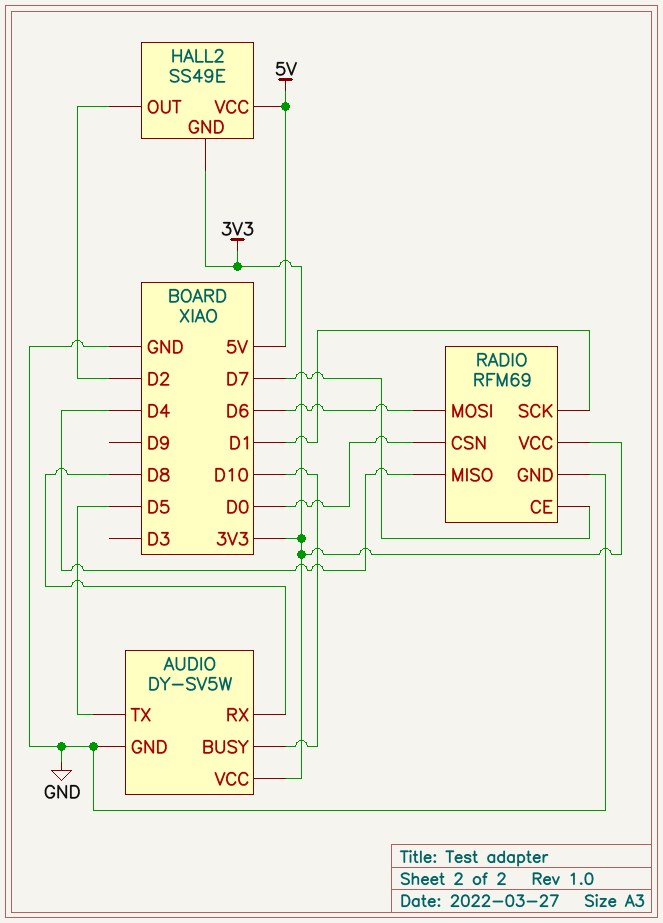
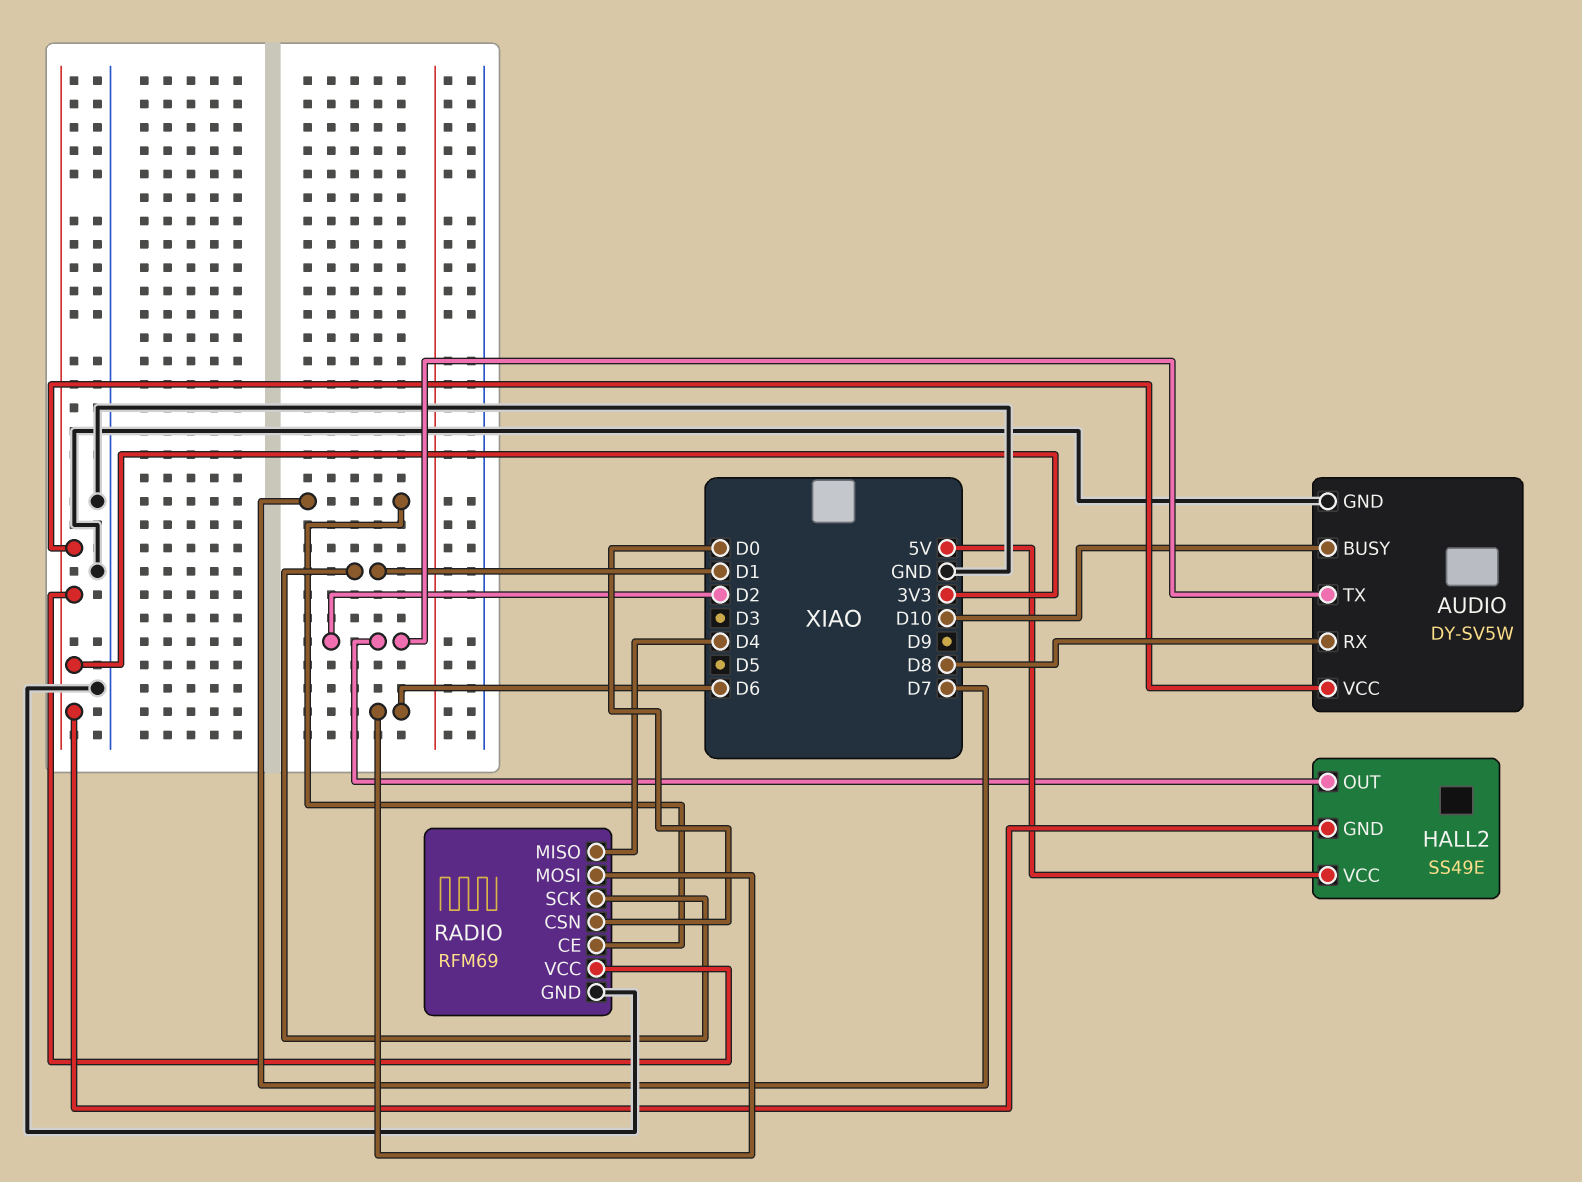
AUDIO pin TX: D5 -> D2

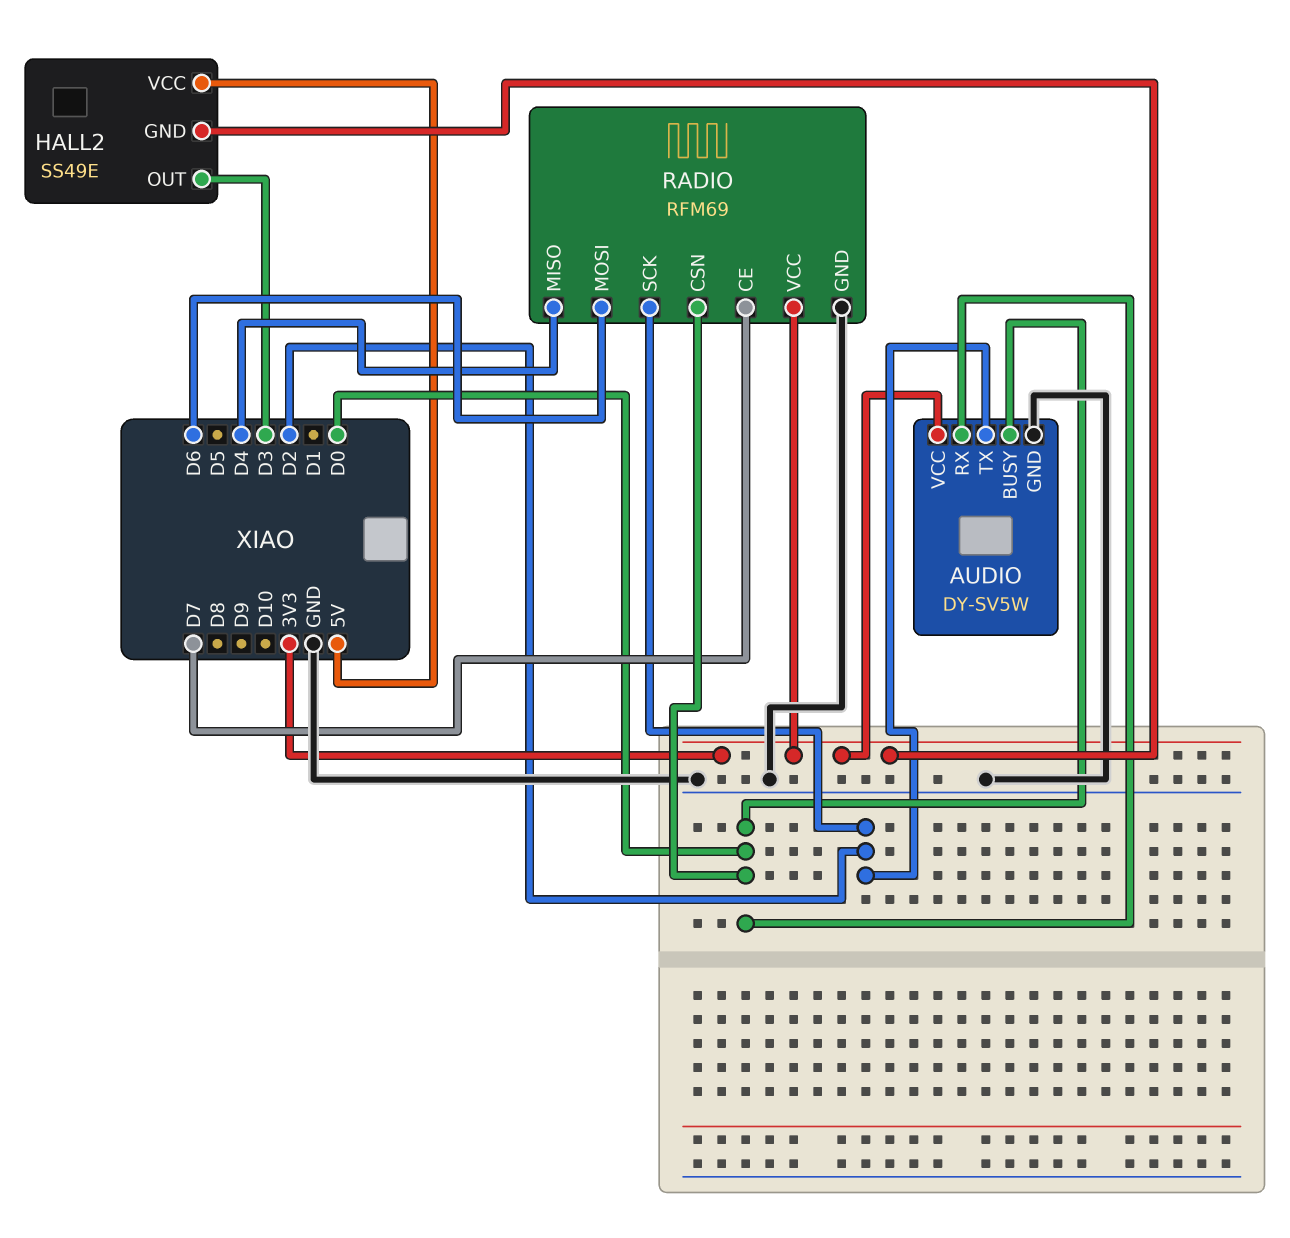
AUDIO pin BUSY: D10 -> D0
AUDIO pin RX: D8 -> D0
HALL2 pin OUT: D2 -> D3
RADIO pin SCK: D1 -> D2

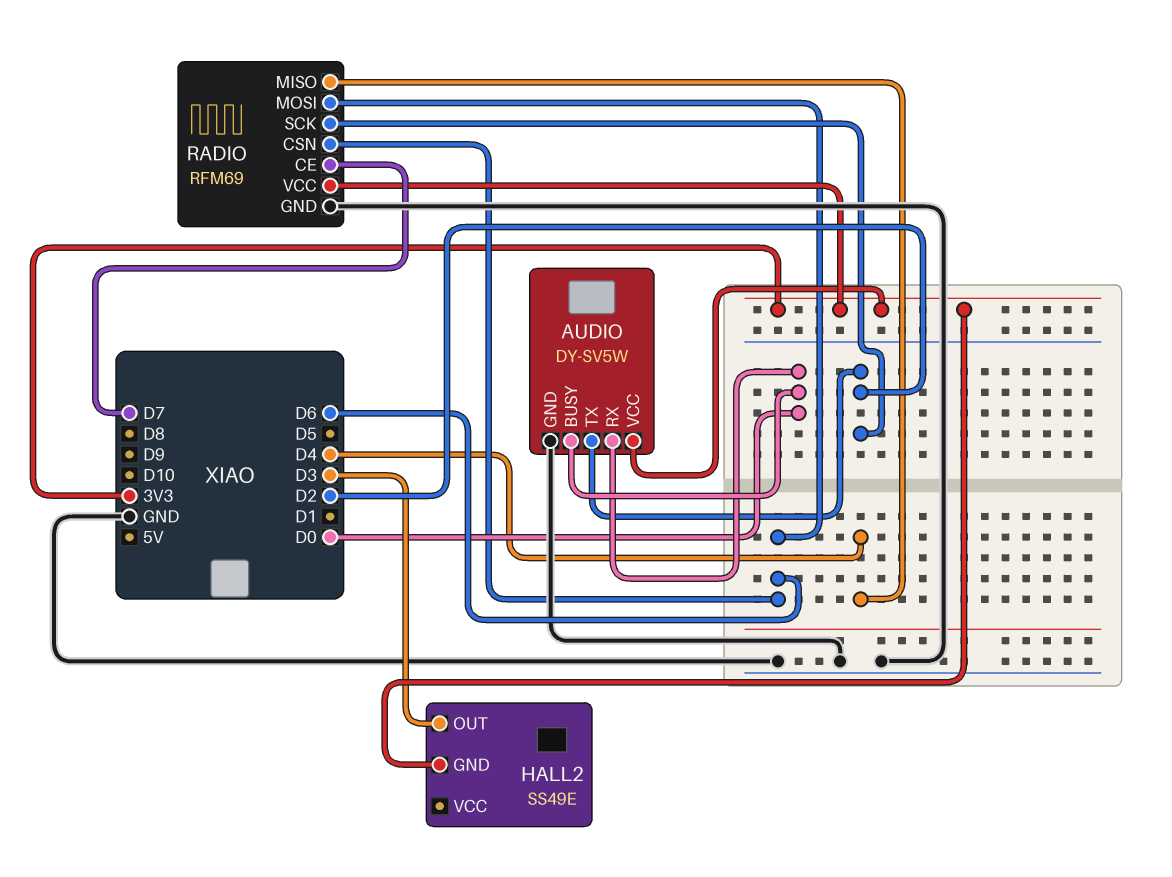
HALL2 pin VCC: 5V -> none
RADIO pin CSN: D0 -> D6

